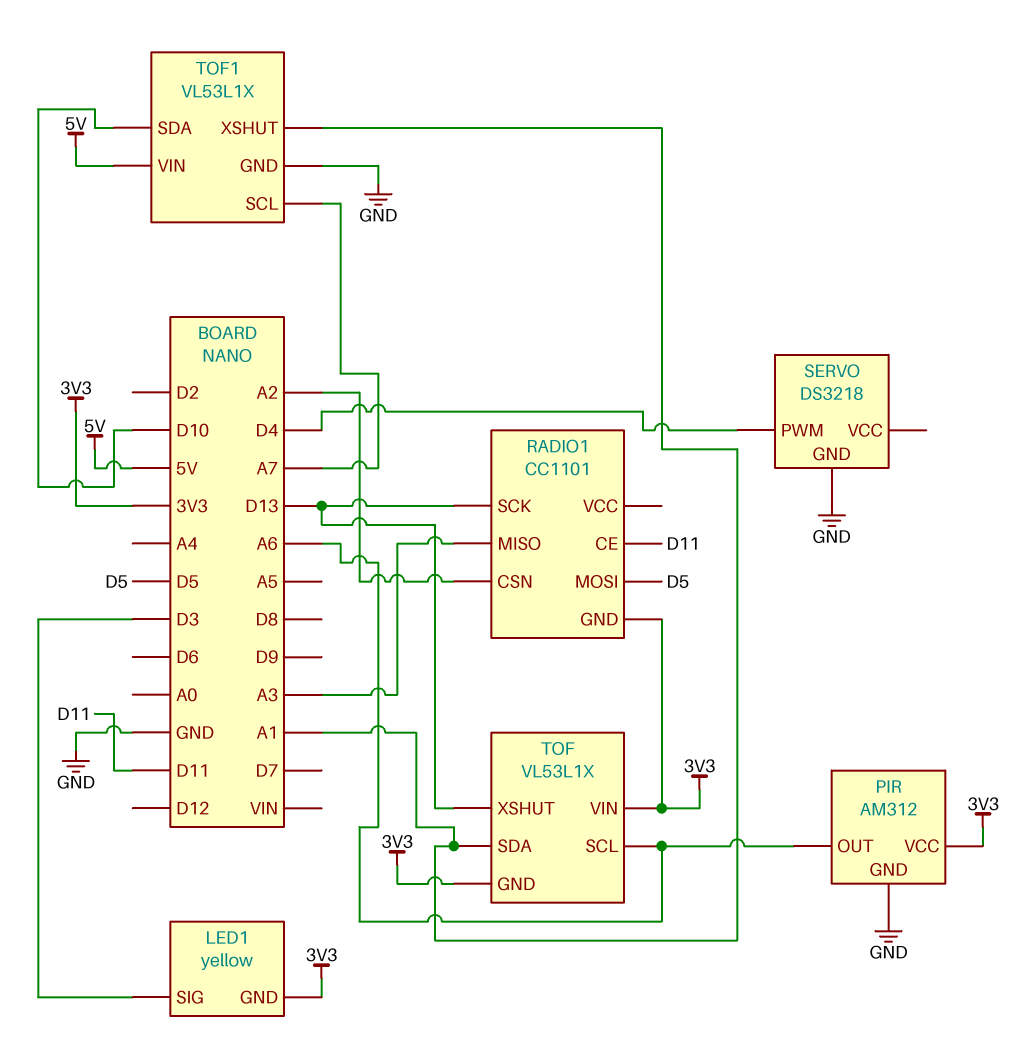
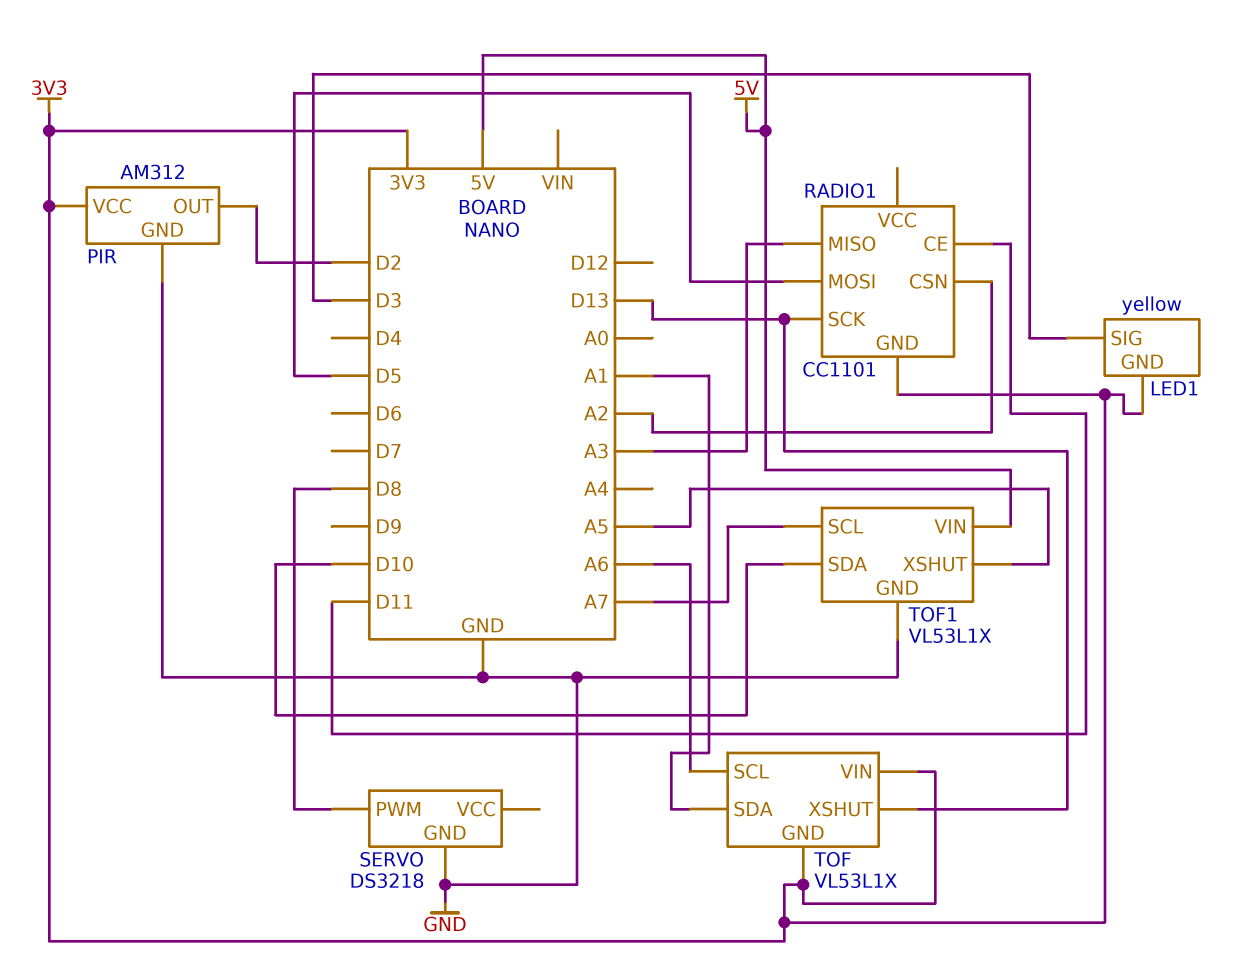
PIR pin OUT: A6 -> D2
SERVO pin PWM: D4 -> D8
TOF1 pin XSHUT: A1 -> A5

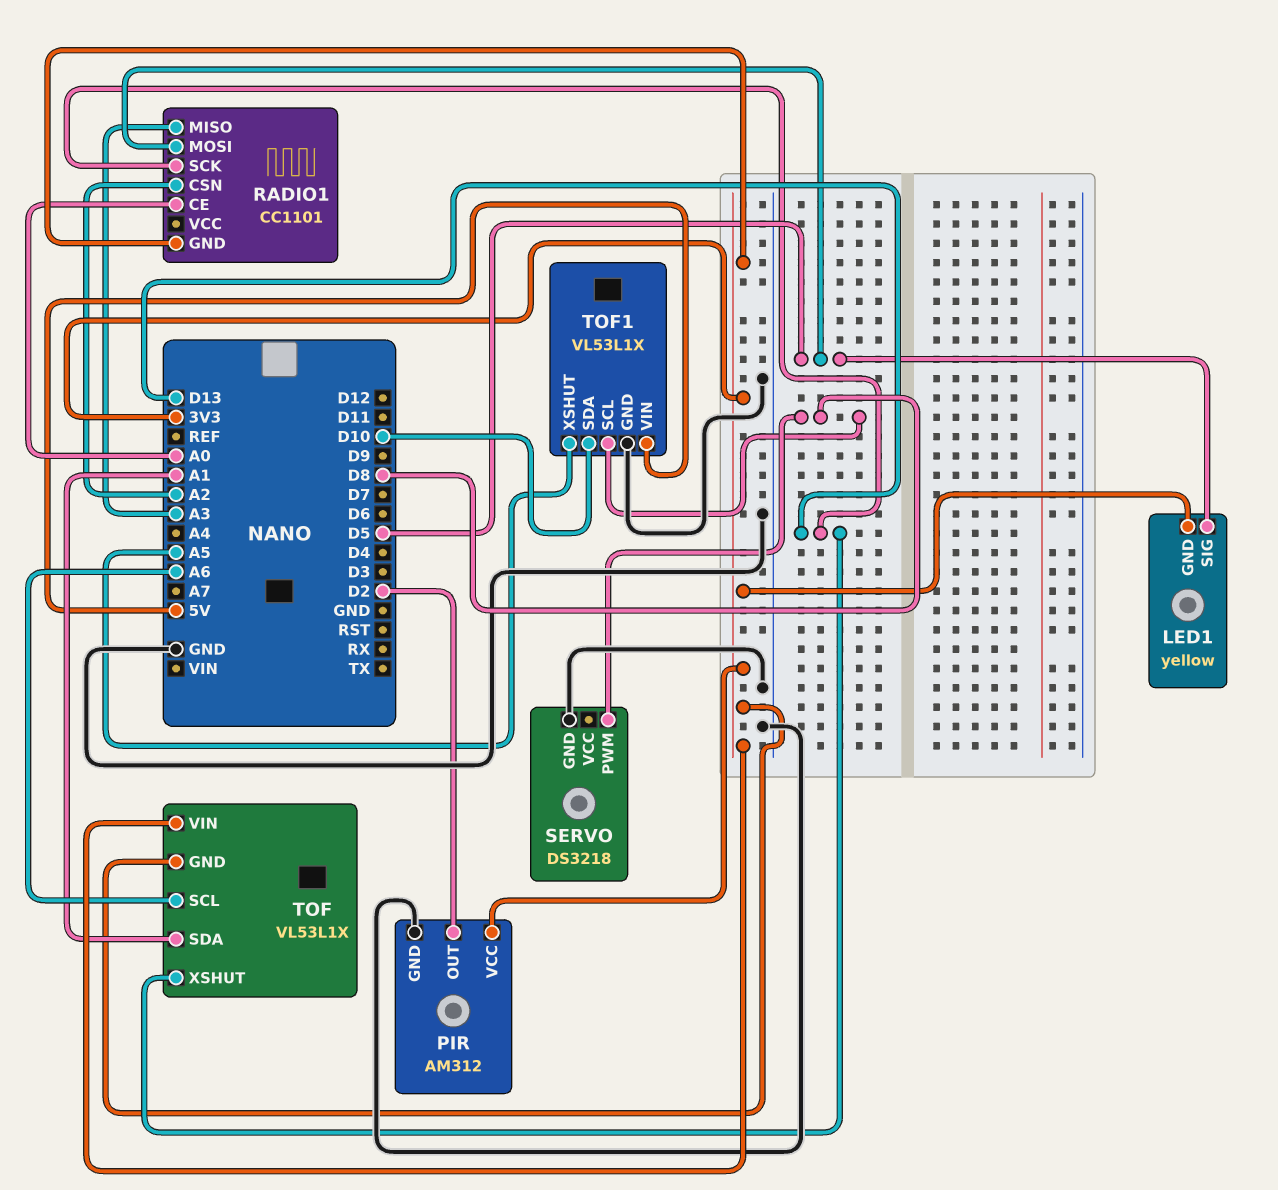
LED1 pin SIG: D3 -> D5
RADIO1 pin CE: D11 -> A0
TOF1 pin SCL: A7 -> D8

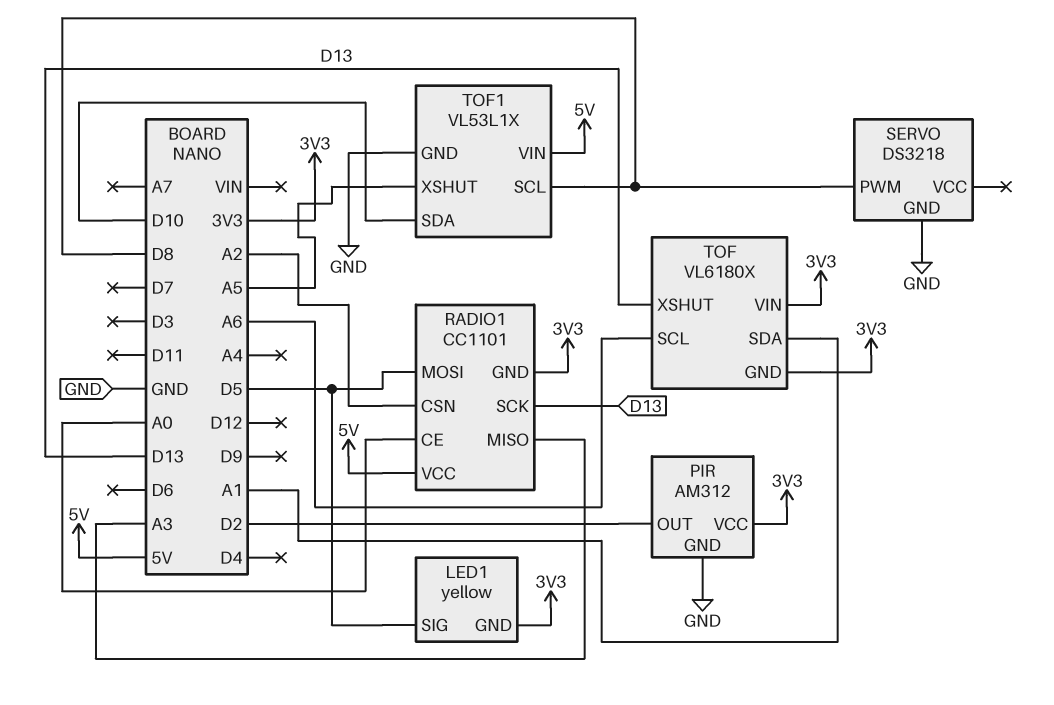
RADIO1 pin VCC: none -> 5V
TOF: VL53L1X -> VL6180X

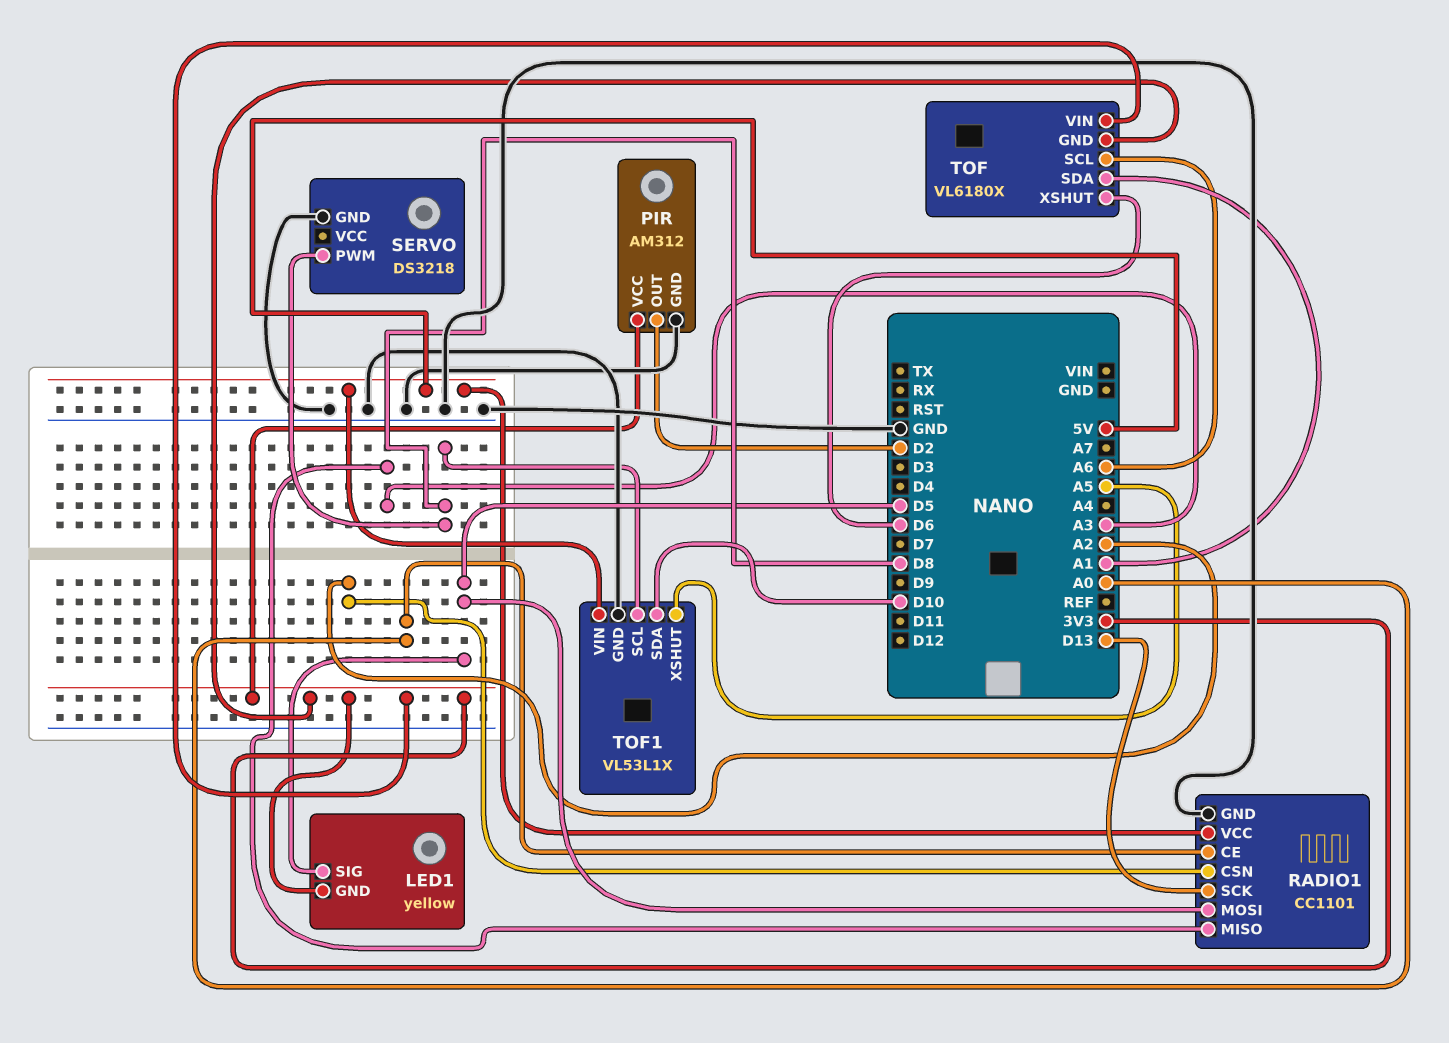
RADIO1 pin GND: 3V3 -> GND
TOF pin XSHUT: D13 -> D6

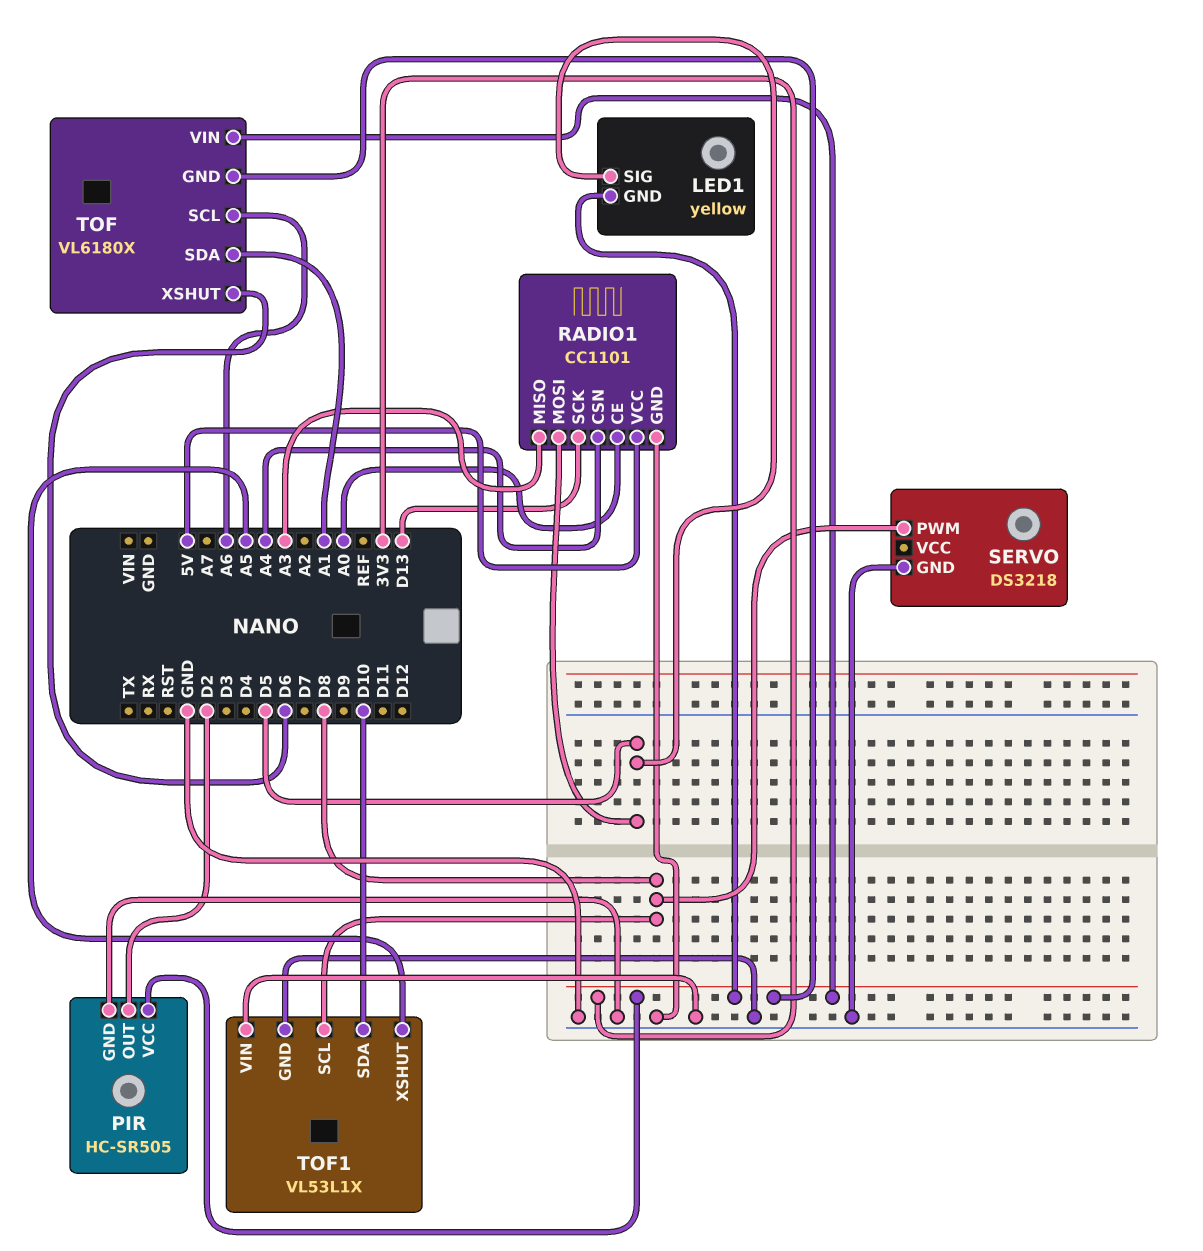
PIR: AM312 -> HC-SR505
RADIO1 pin CSN: A2 -> A4
TOF1 pin VIN: 5V -> GND

